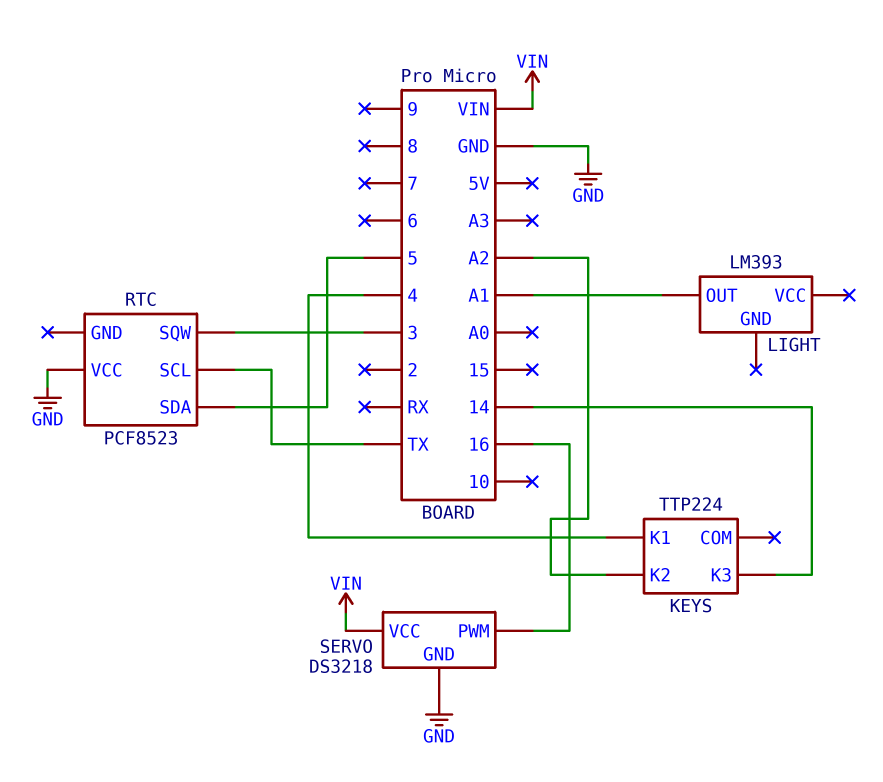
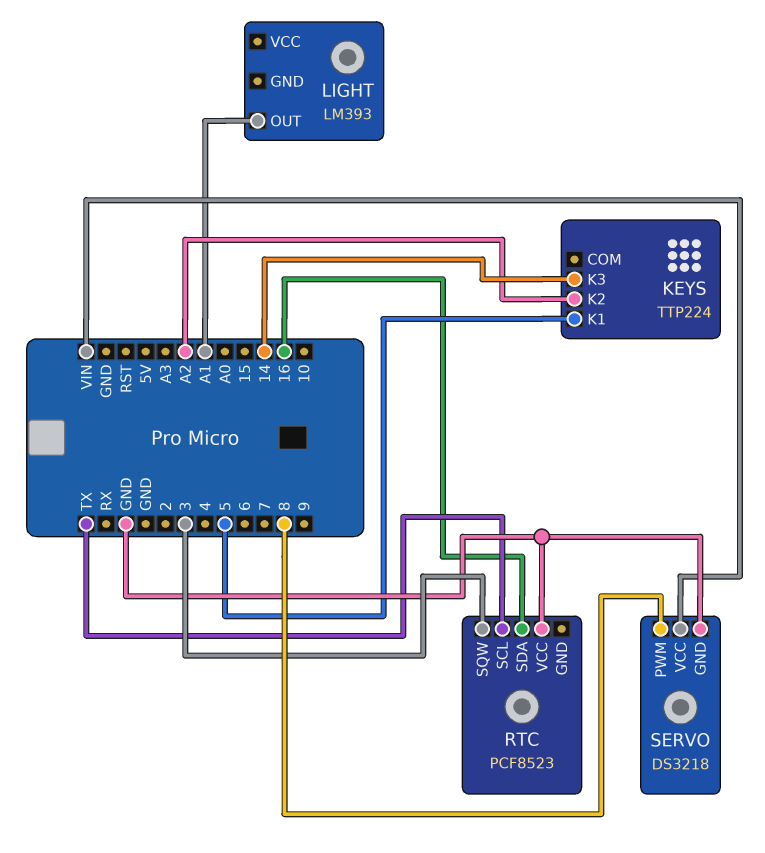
KEYS pin K1: 4 -> 5
RTC pin SDA: 5 -> 16
SERVO pin PWM: 16 -> 8

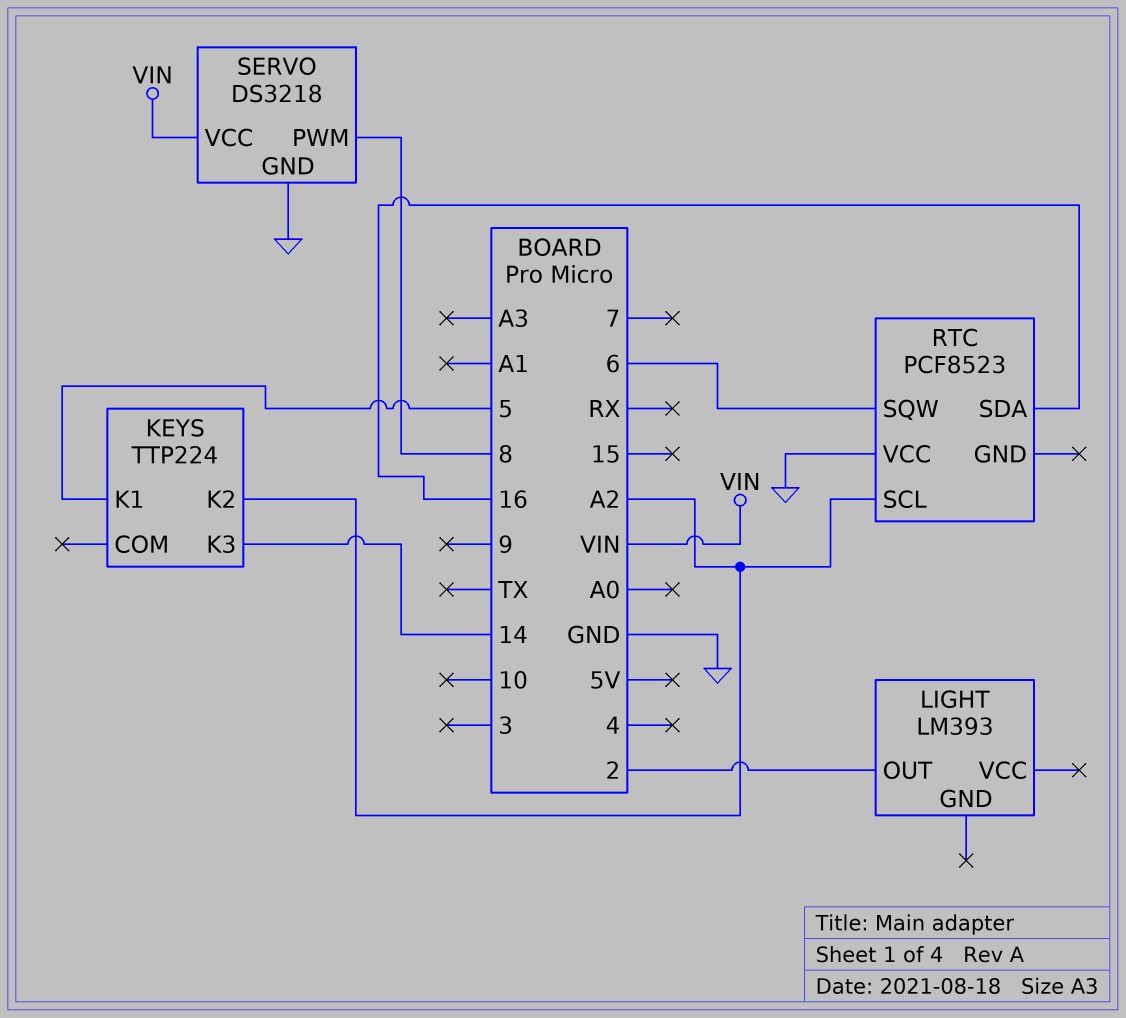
LIGHT pin OUT: A1 -> 2
RTC pin SCL: TX -> A2
RTC pin SQW: 3 -> 6

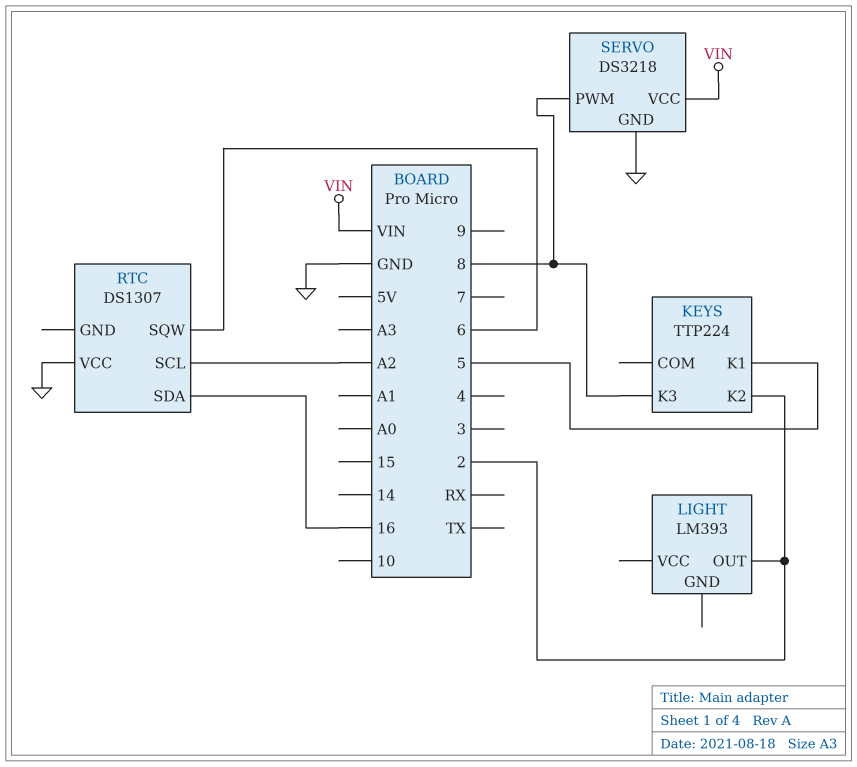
KEYS pin K2: A2 -> 2
KEYS pin K3: 14 -> 8
RTC: PCF8523 -> DS1307

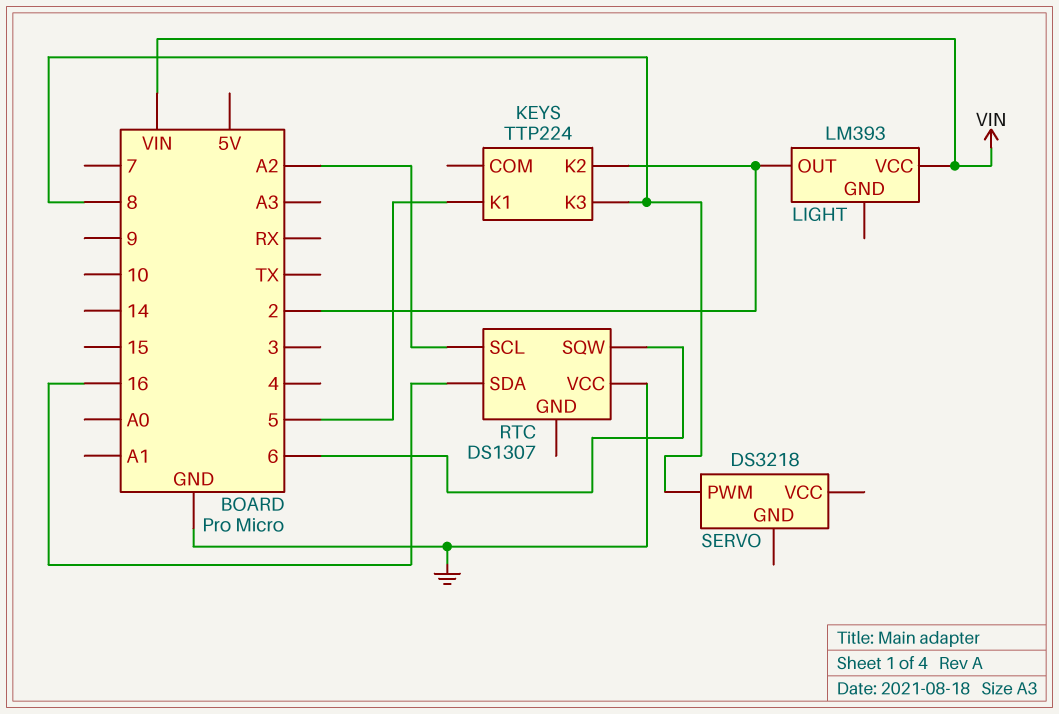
LIGHT pin VCC: none -> VIN
SERVO pin GND: GND -> none
SERVO pin VCC: VIN -> none

